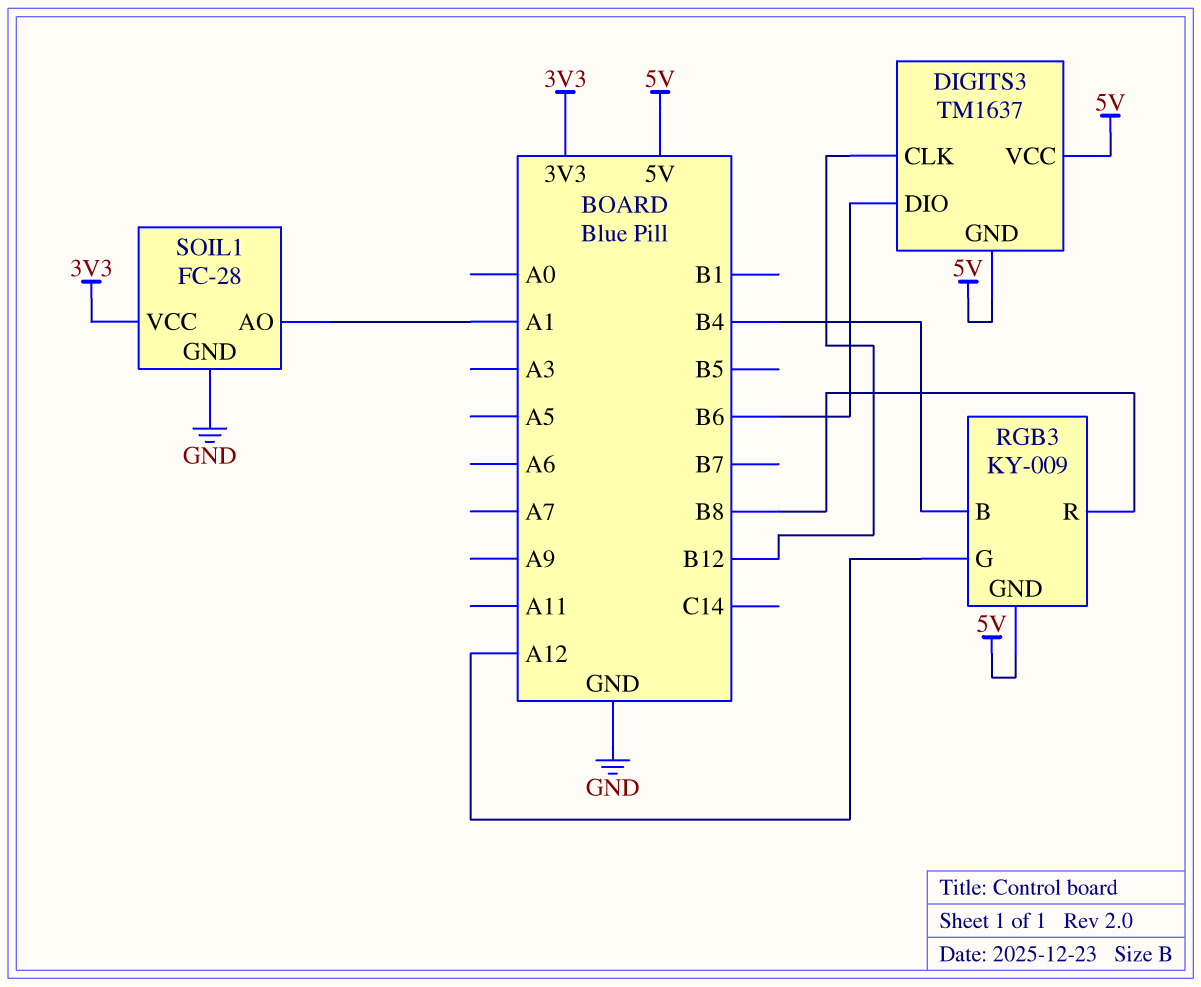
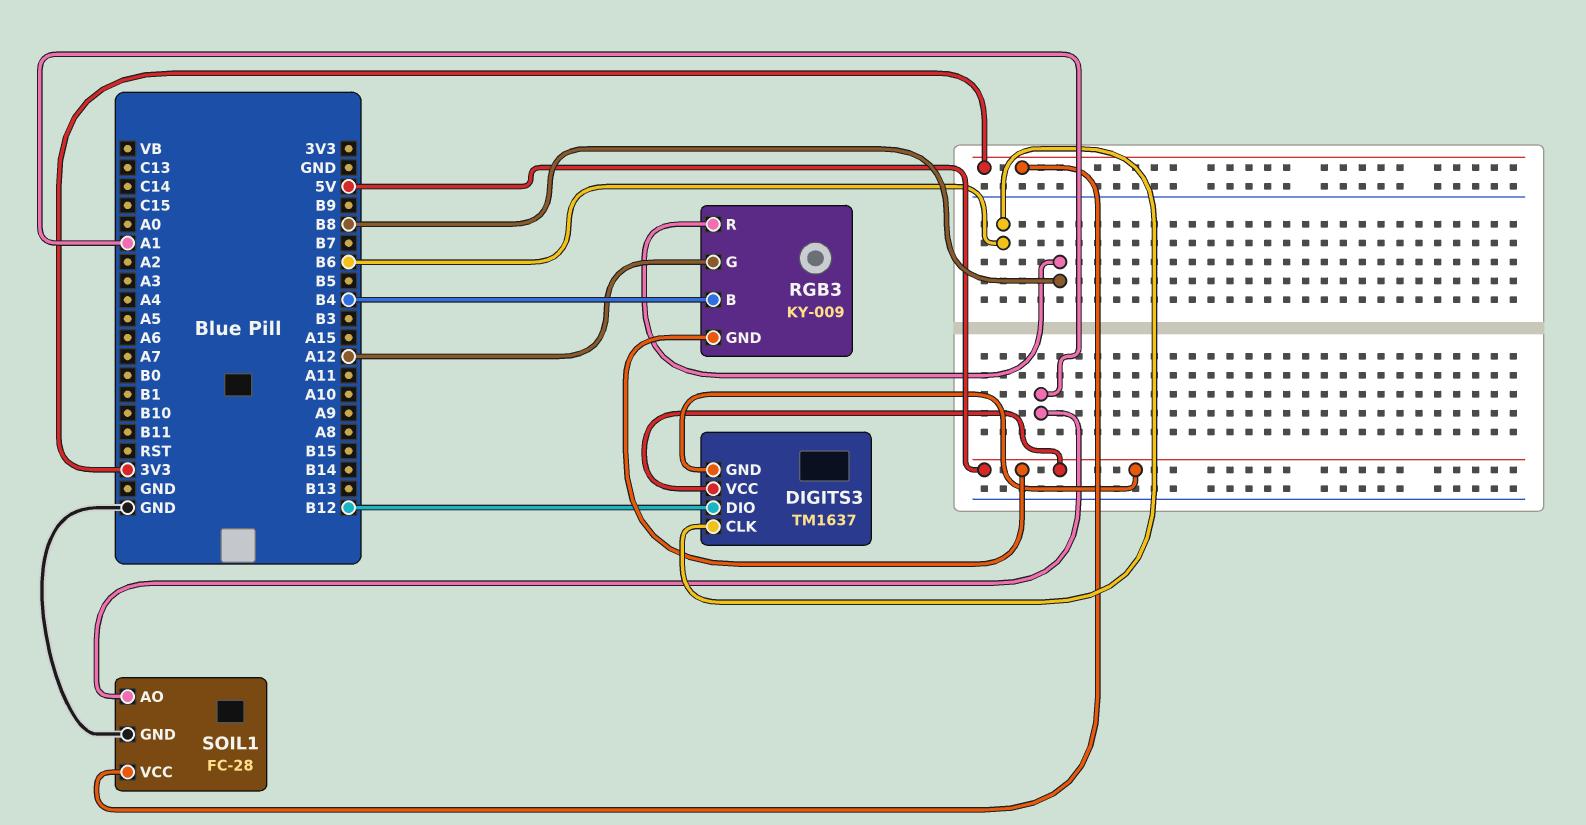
DIGITS3 pin CLK: B12 -> B6
DIGITS3 pin DIO: B6 -> B12

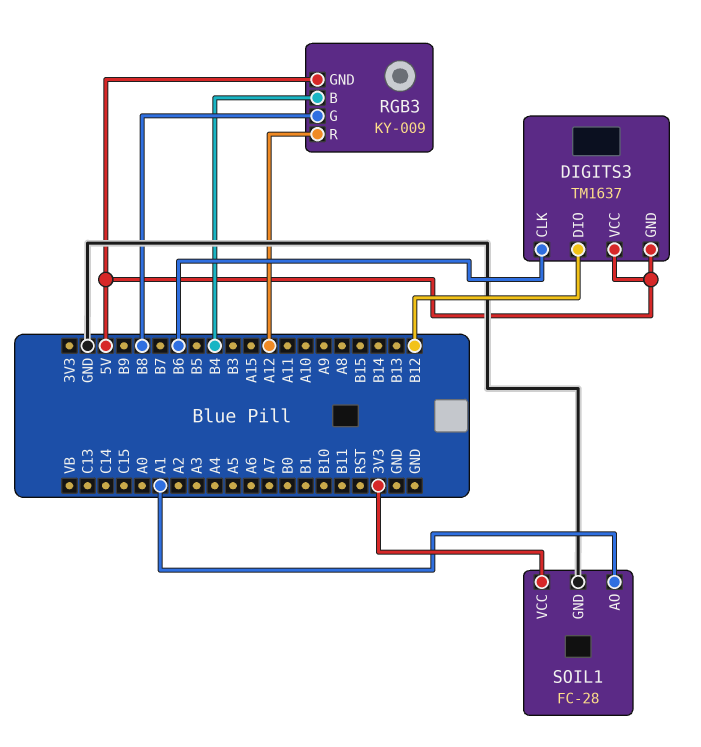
RGB3 pin G: A12 -> B8
RGB3 pin R: B8 -> A12

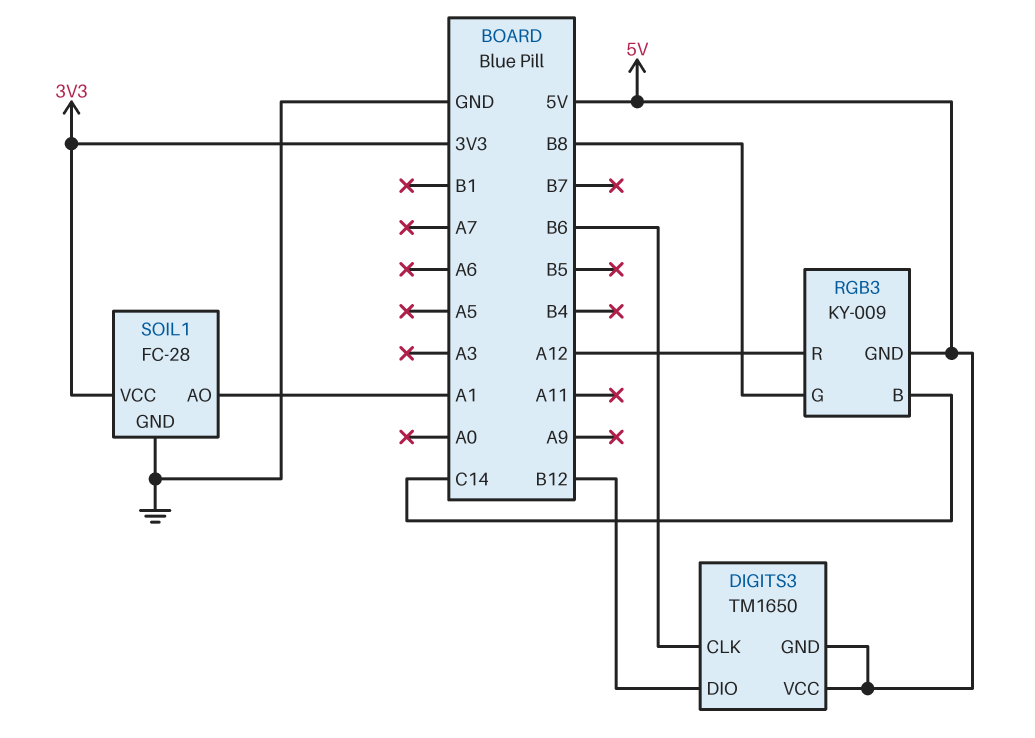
DIGITS3: TM1637 -> TM1650
RGB3 pin B: B4 -> C14

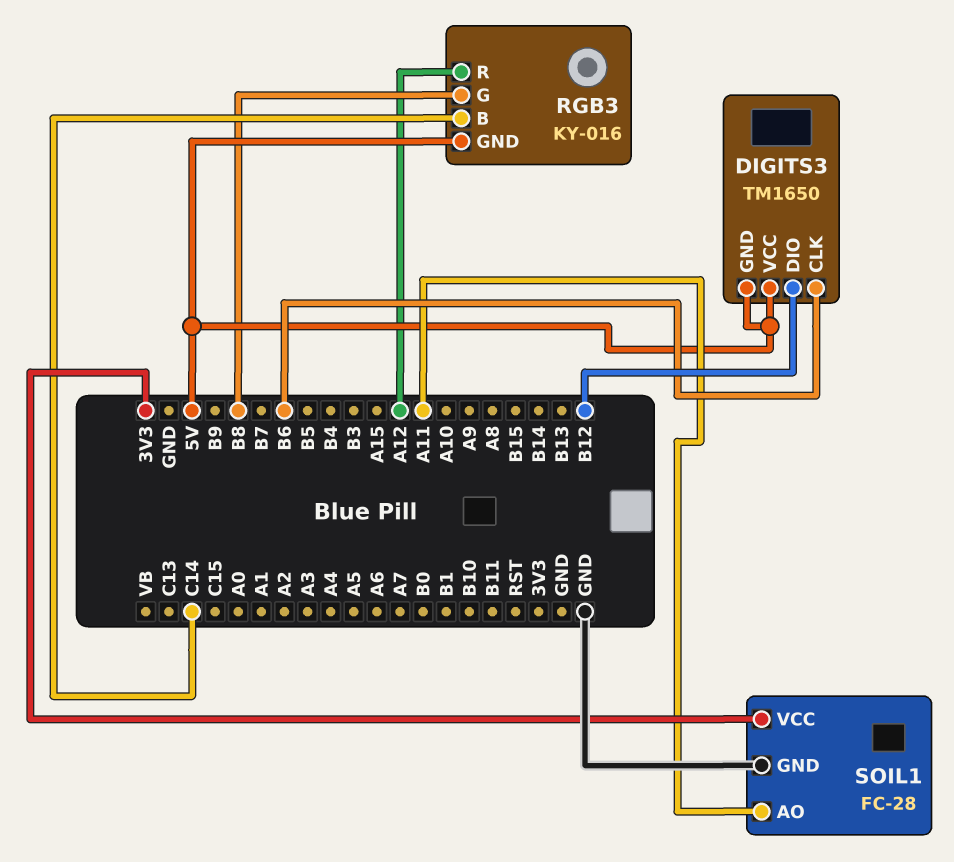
RGB3: KY-009 -> KY-016
SOIL1 pin AO: A1 -> A11

